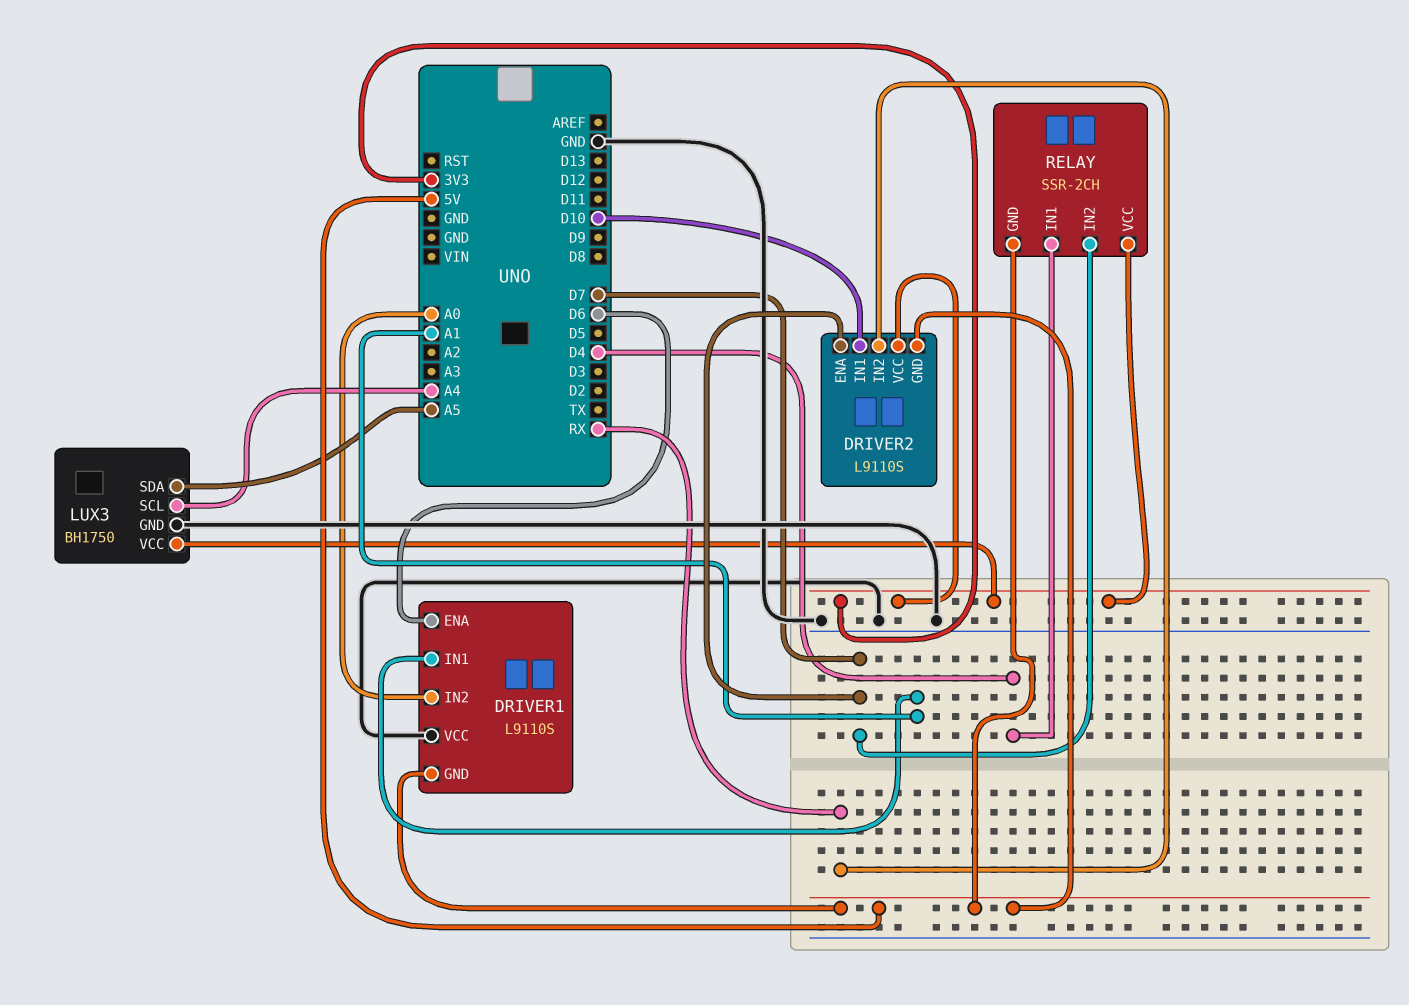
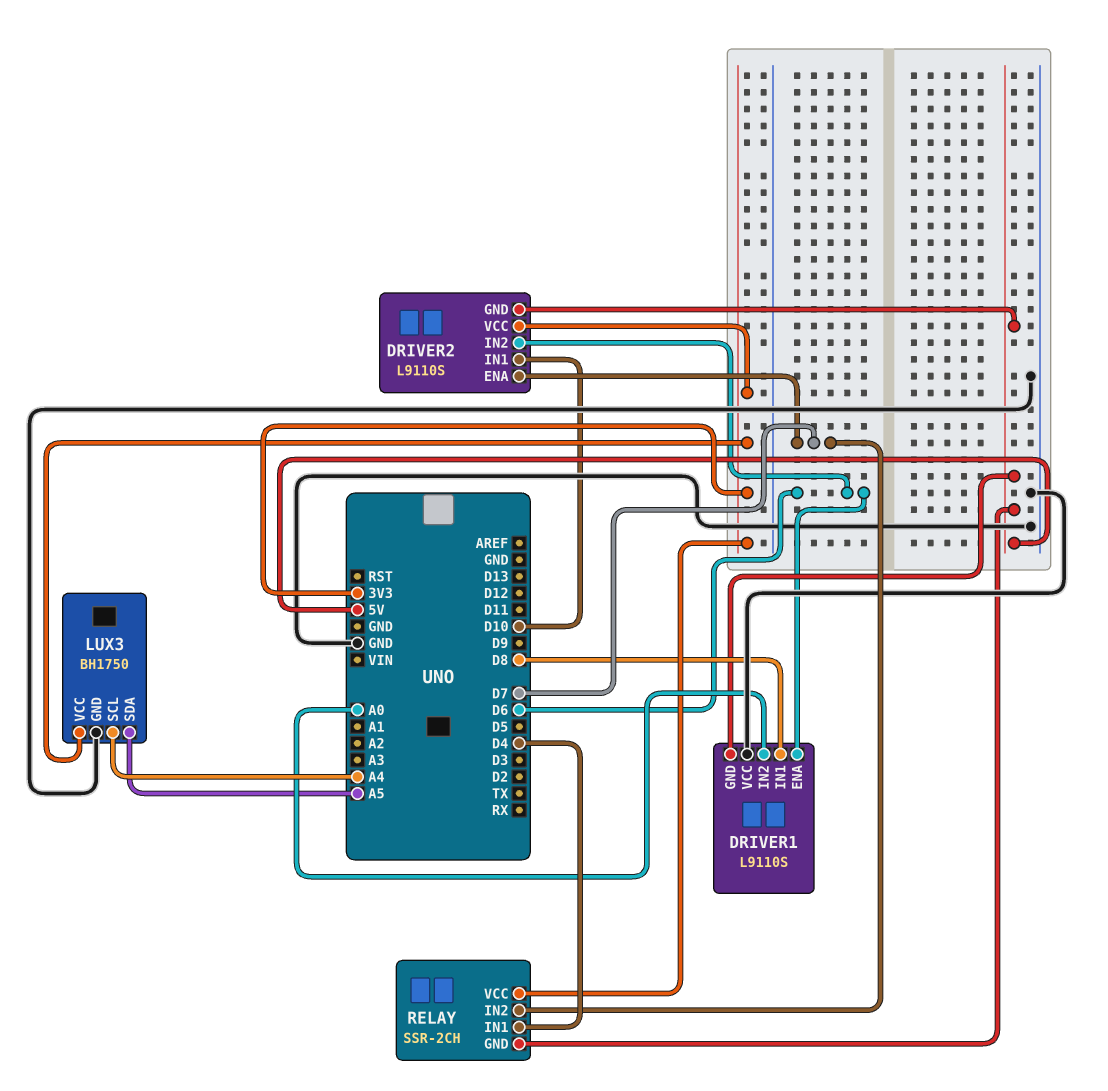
DRIVER1 pin IN1: A1 -> D8
DRIVER2 pin IN2: RX -> D6

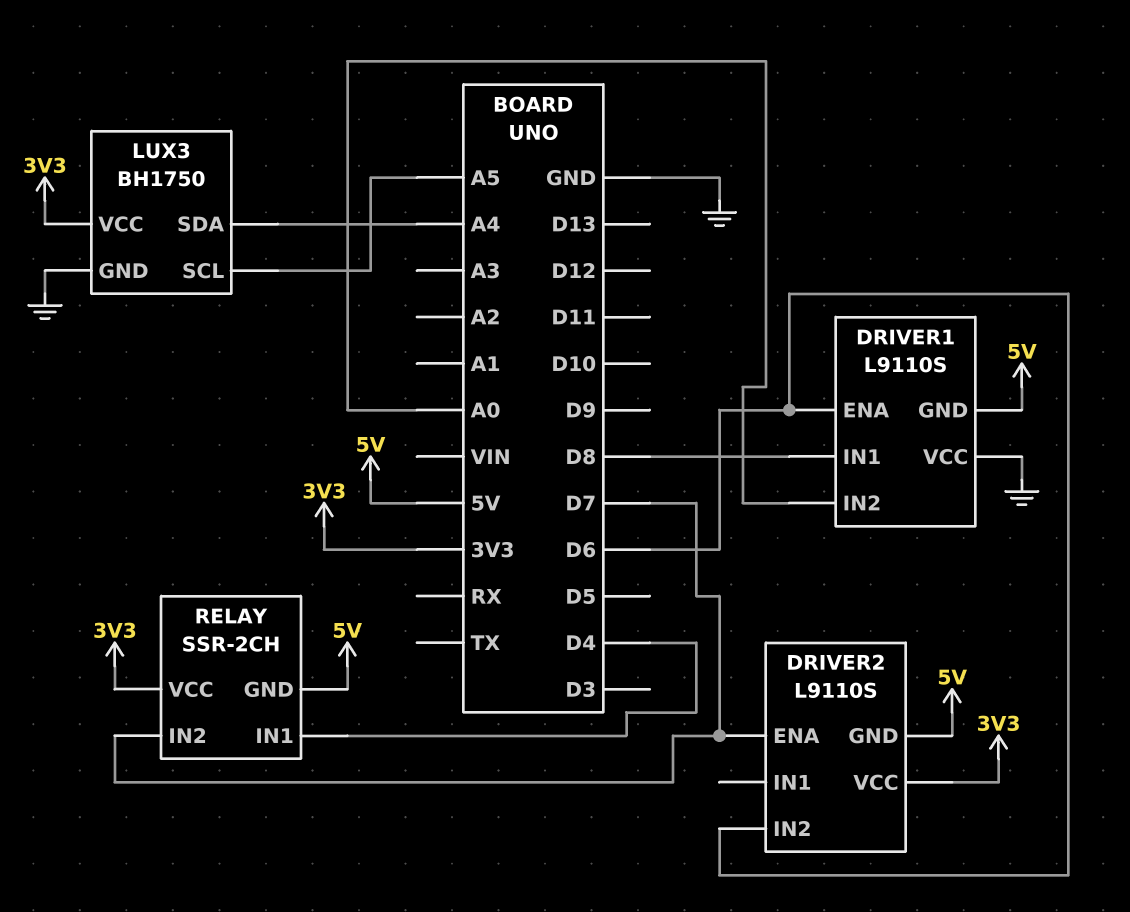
DRIVER2 pin IN1: D10 -> none
LUX3 pin SCL: A4 -> A5
LUX3 pin SDA: A5 -> A4

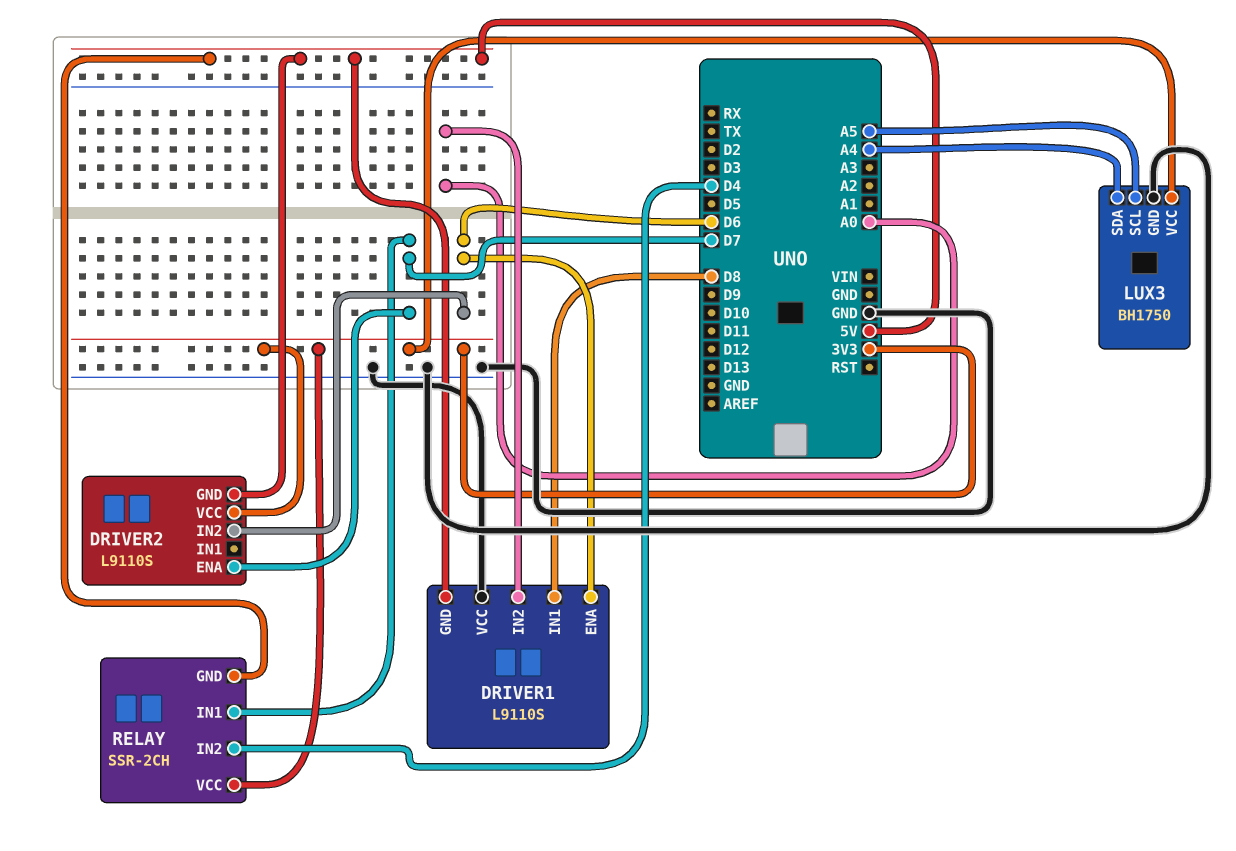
RELAY pin IN1: D4 -> D7
RELAY pin IN2: D7 -> D4

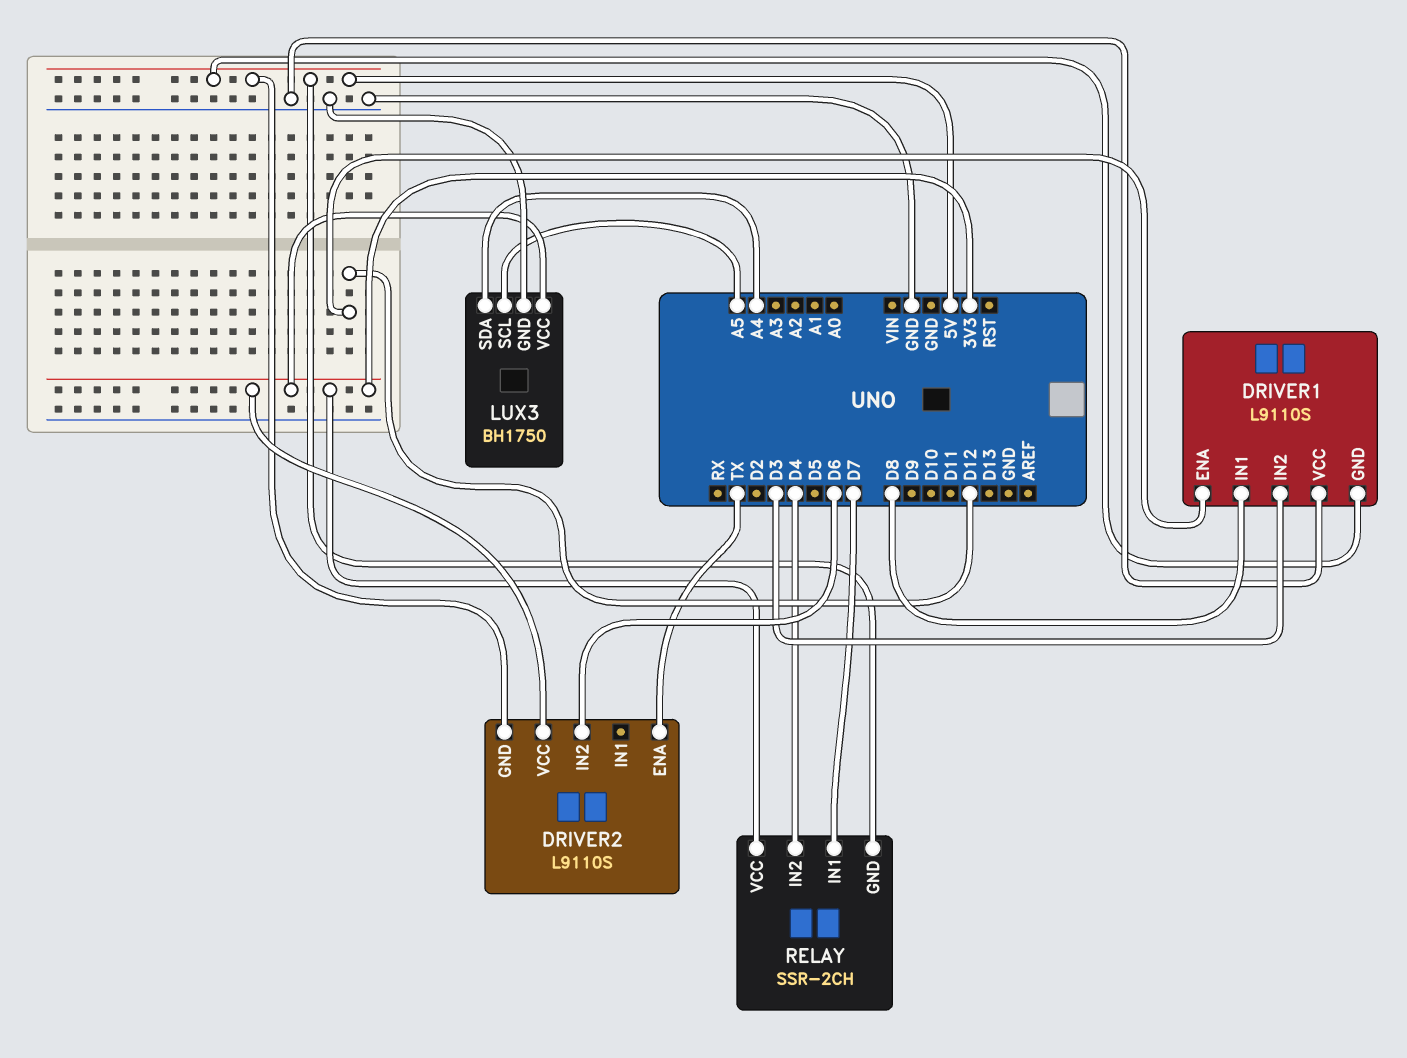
DRIVER1 pin ENA: D6 -> D12
DRIVER1 pin IN2: A0 -> D3
DRIVER2 pin ENA: D7 -> TX

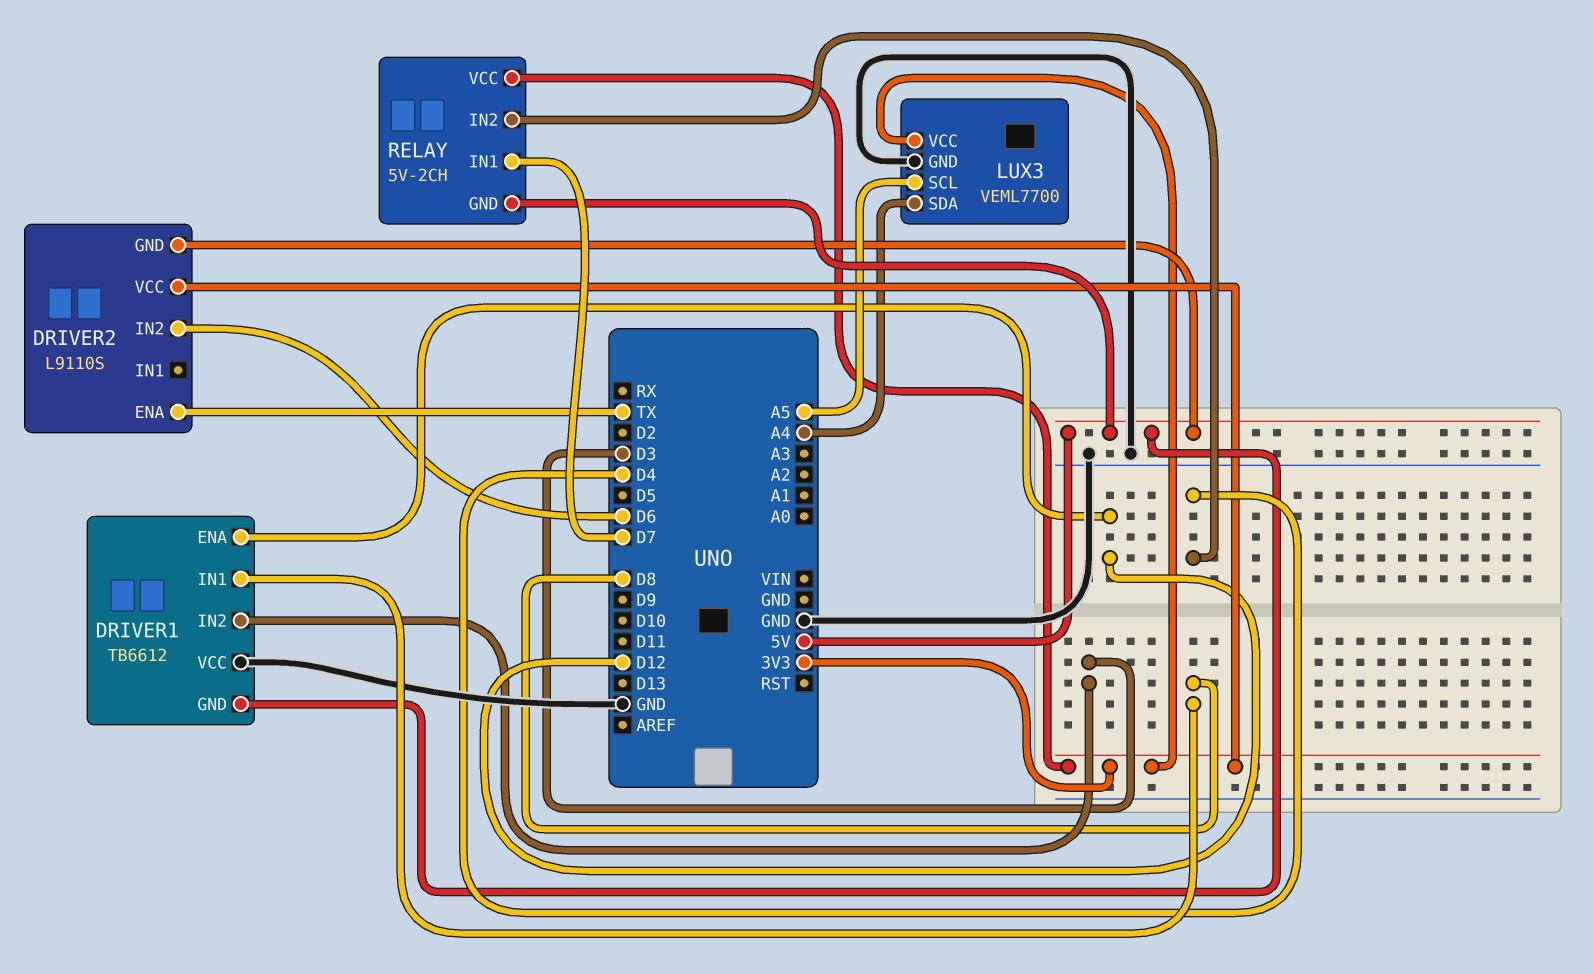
DRIVER1: L9110S -> TB6612
LUX3: BH1750 -> VEML7700
RELAY: SSR-2CH -> 5V-2CH

